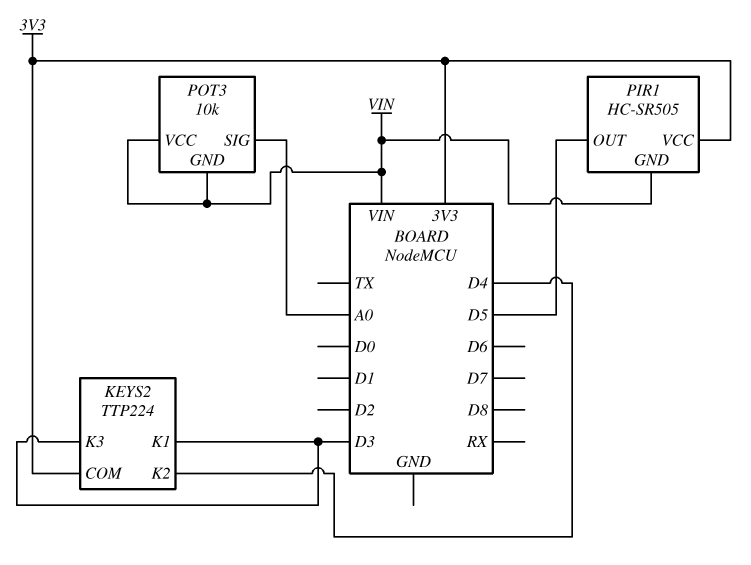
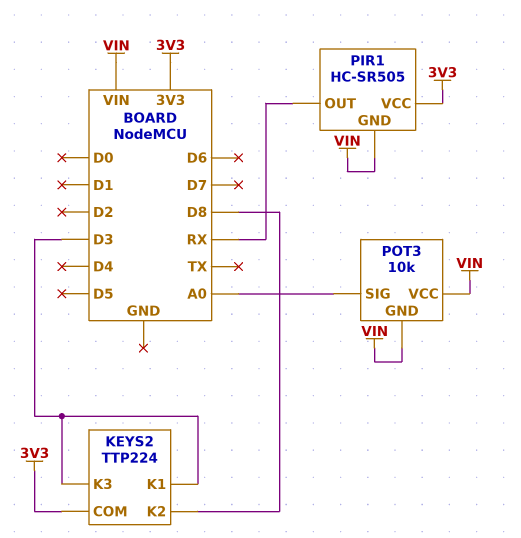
KEYS2 pin K2: D4 -> D8
PIR1 pin OUT: D5 -> RX

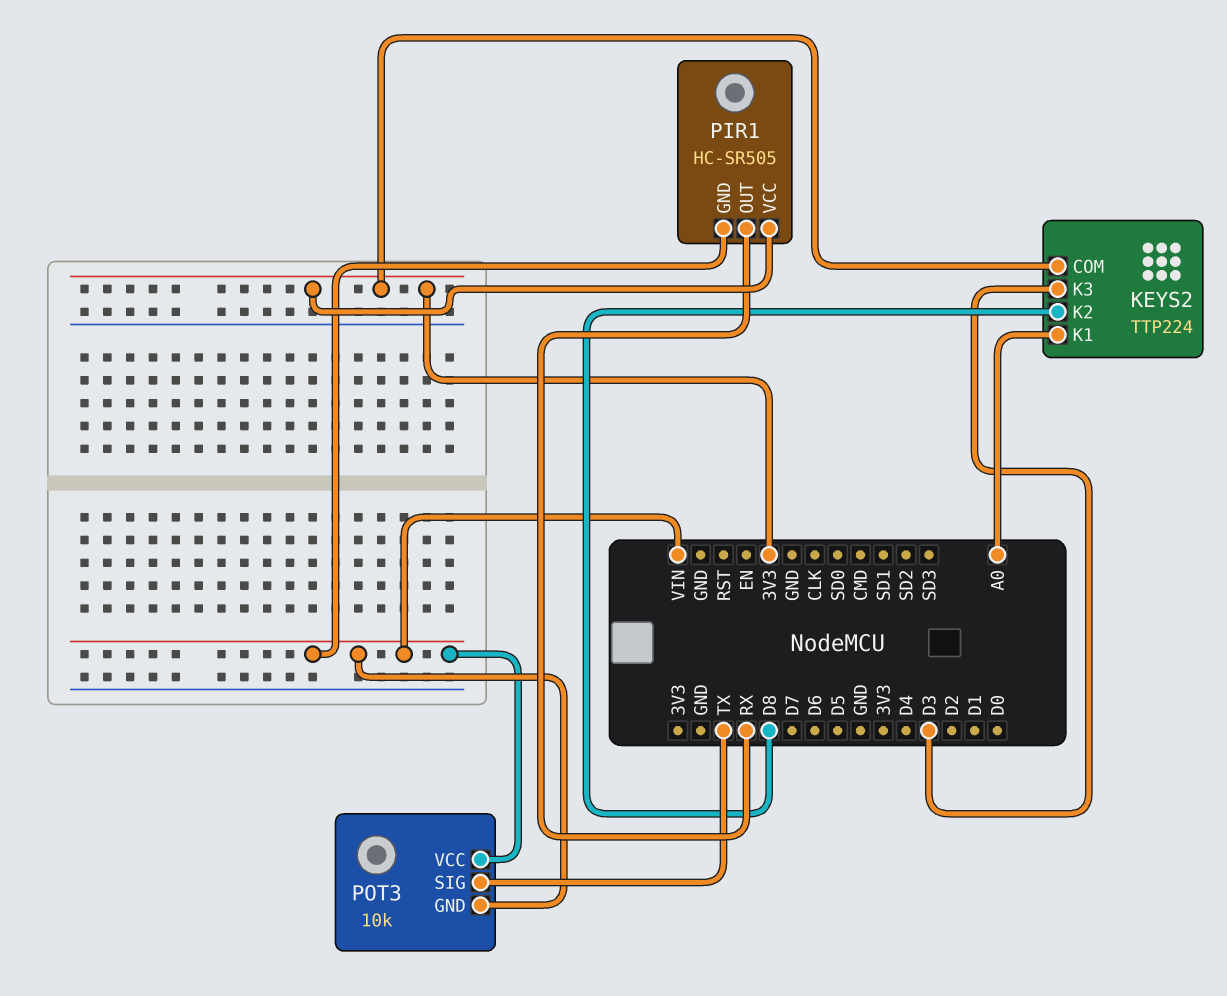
KEYS2 pin K1: D3 -> A0
POT3 pin SIG: A0 -> TX

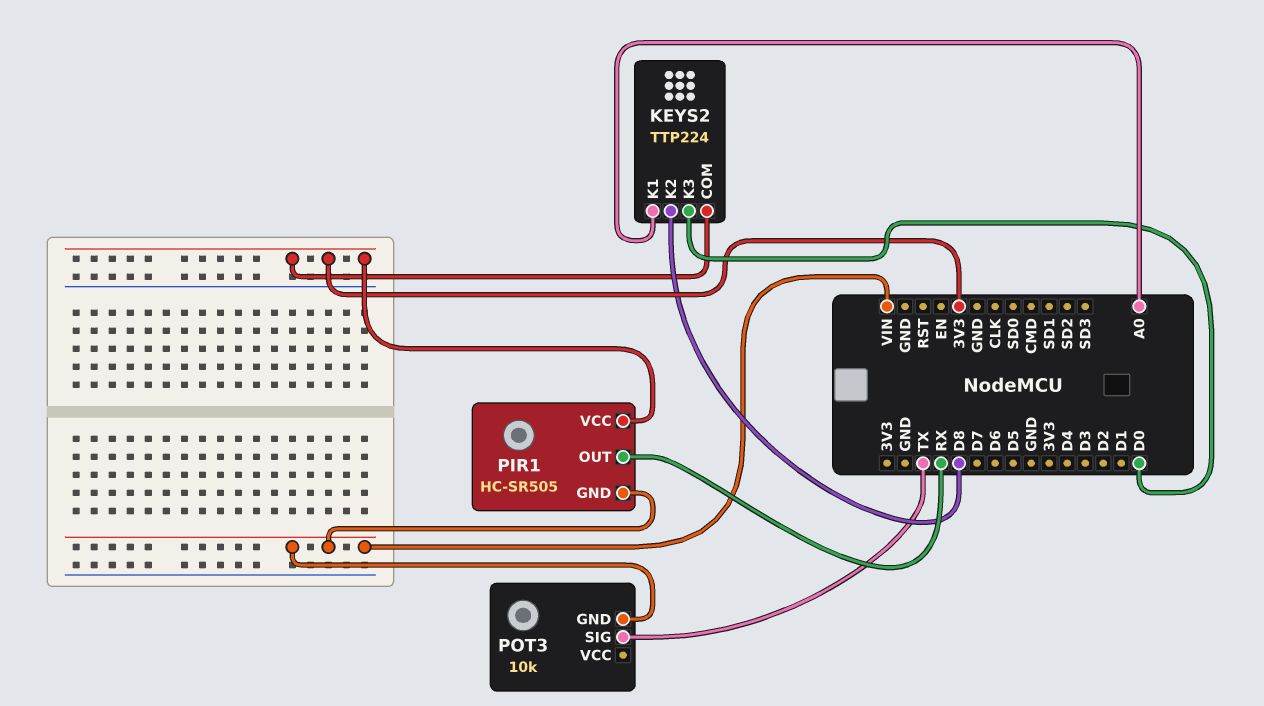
KEYS2 pin K3: D3 -> D0
POT3 pin VCC: VIN -> none

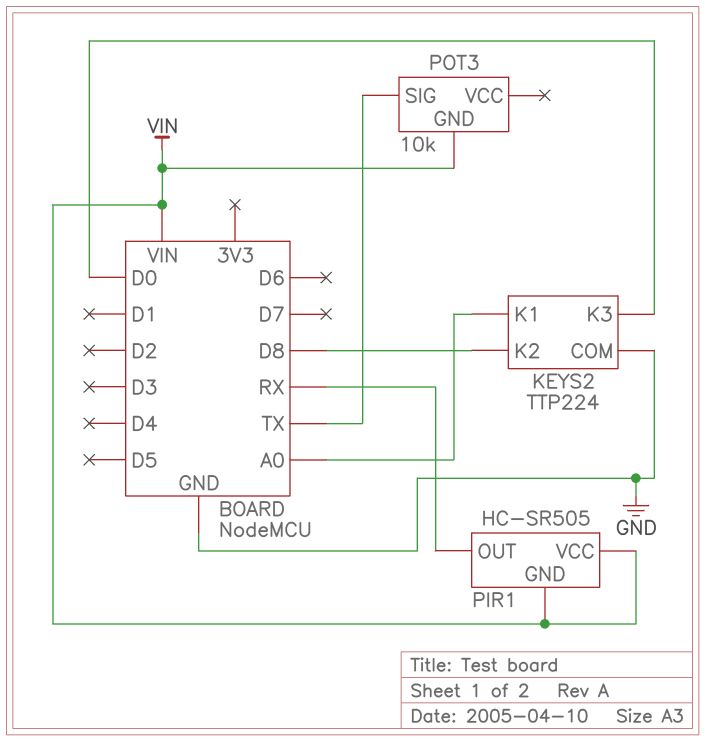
KEYS2 pin COM: 3V3 -> GND
PIR1 pin VCC: 3V3 -> VIN

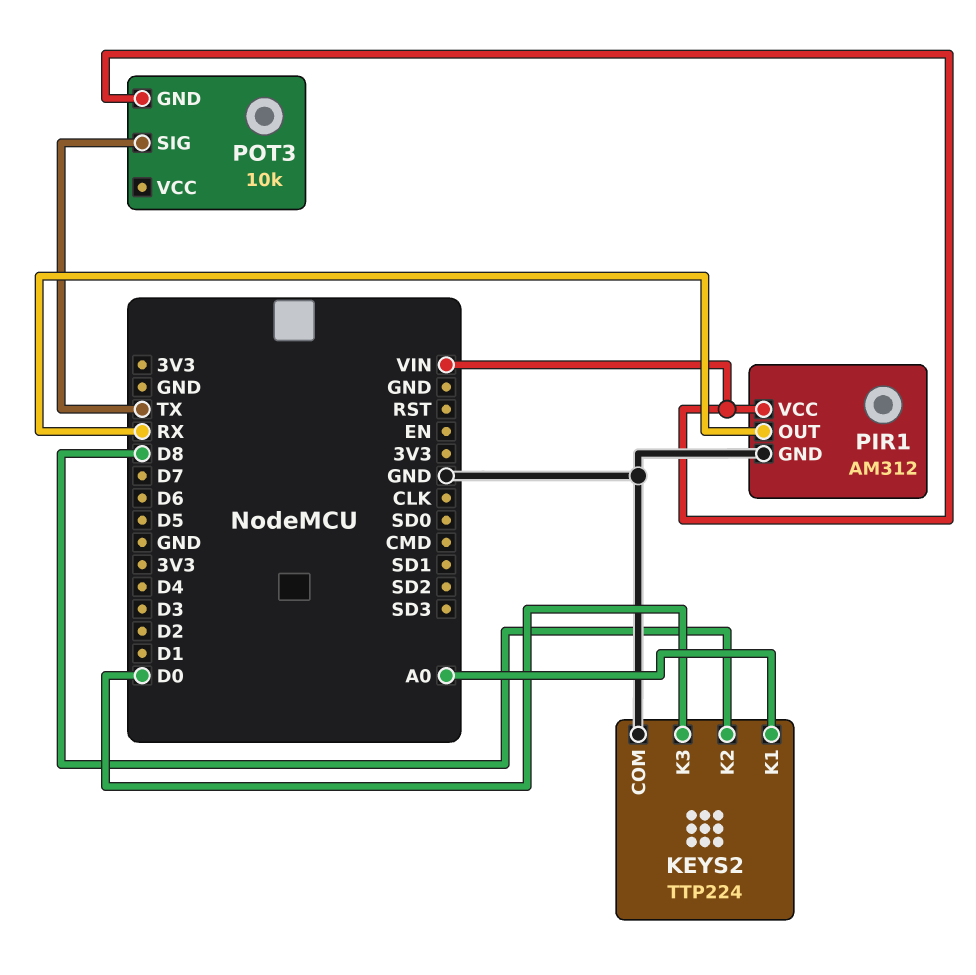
PIR1: HC-SR505 -> AM312
PIR1 pin GND: VIN -> GND

